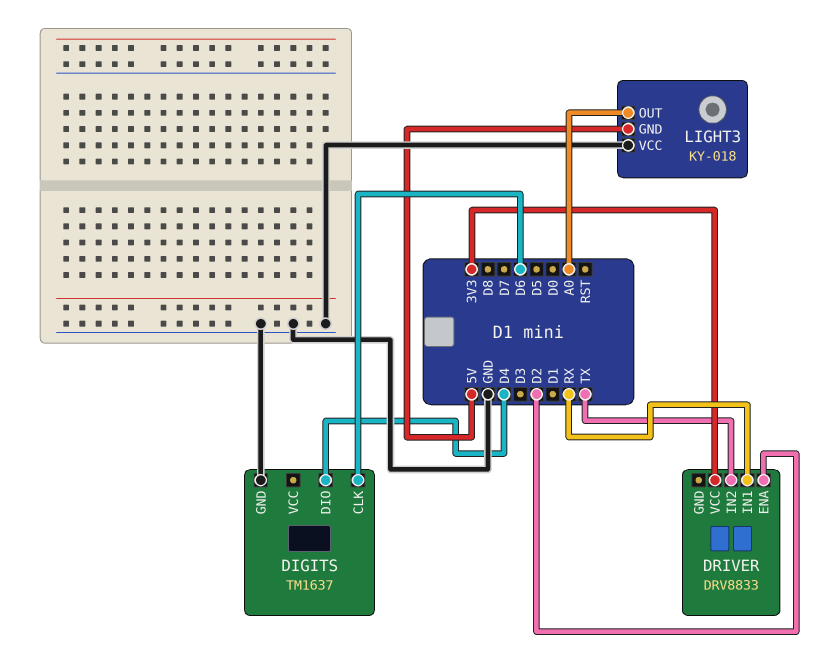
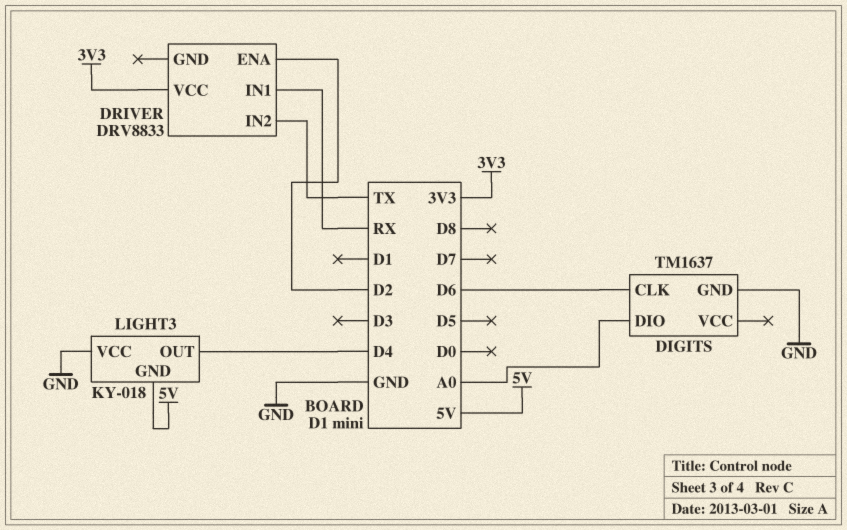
DIGITS pin DIO: D4 -> A0
LIGHT3 pin OUT: A0 -> D4

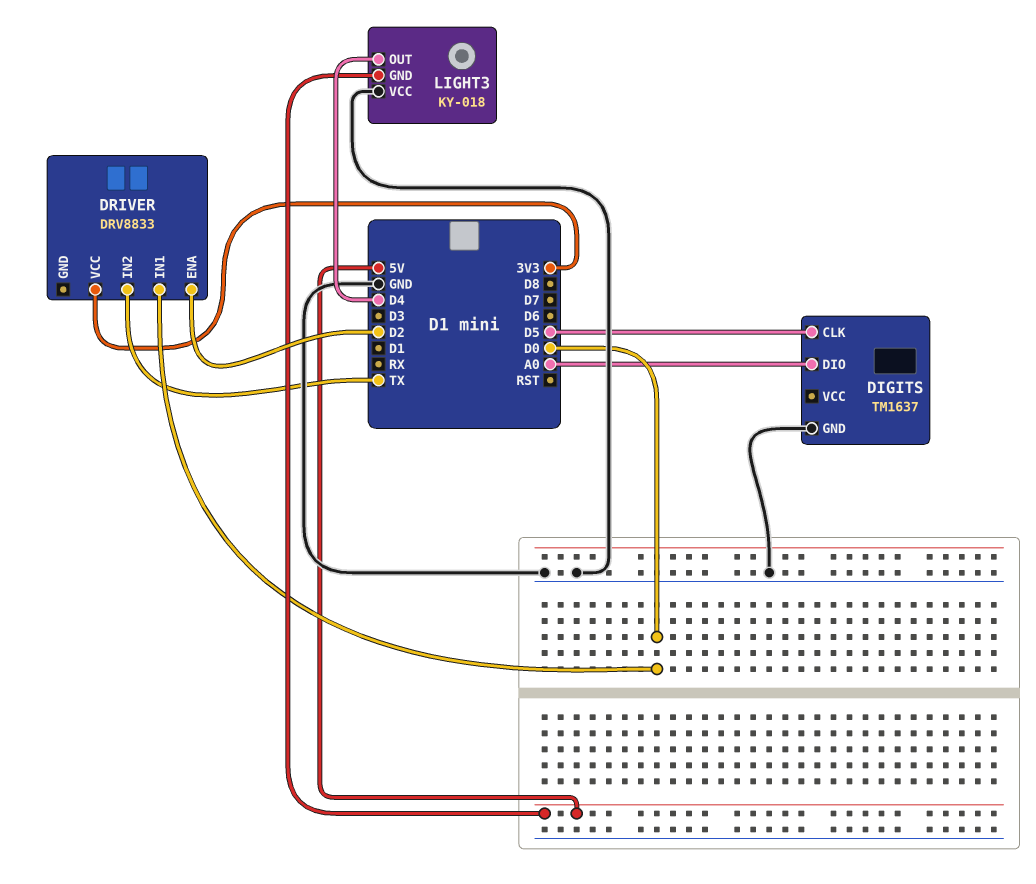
DIGITS pin CLK: D6 -> D5
DRIVER pin IN1: RX -> D0

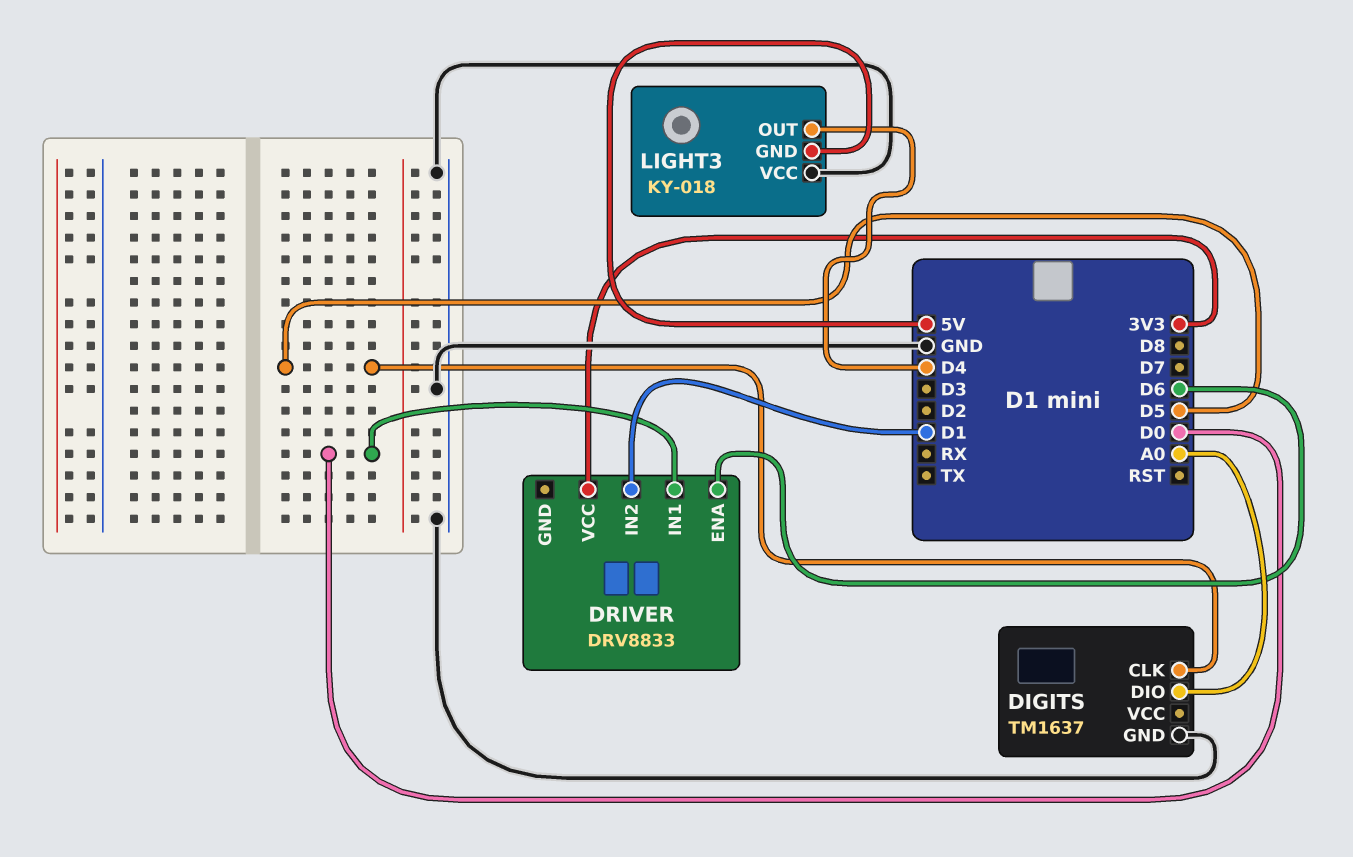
DRIVER pin ENA: D2 -> D6
DRIVER pin IN2: TX -> D1

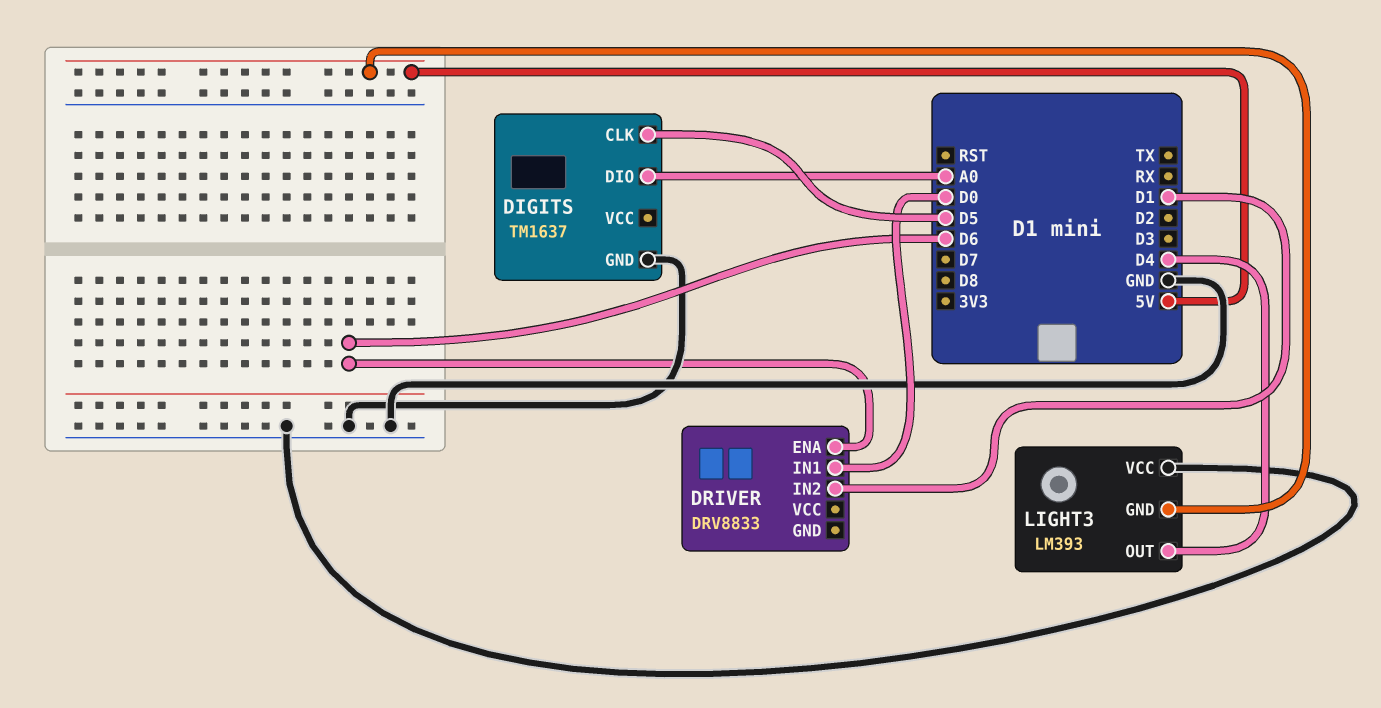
DRIVER pin VCC: 3V3 -> none
LIGHT3: KY-018 -> LM393

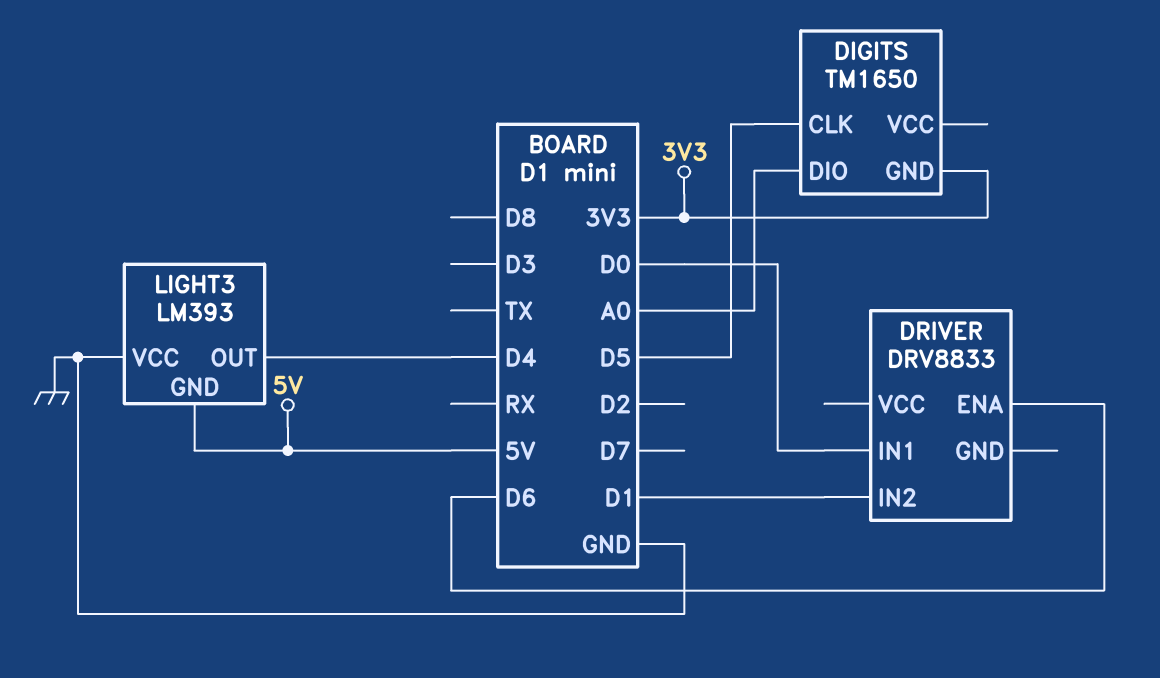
DIGITS: TM1637 -> TM1650
DIGITS pin GND: GND -> 3V3

